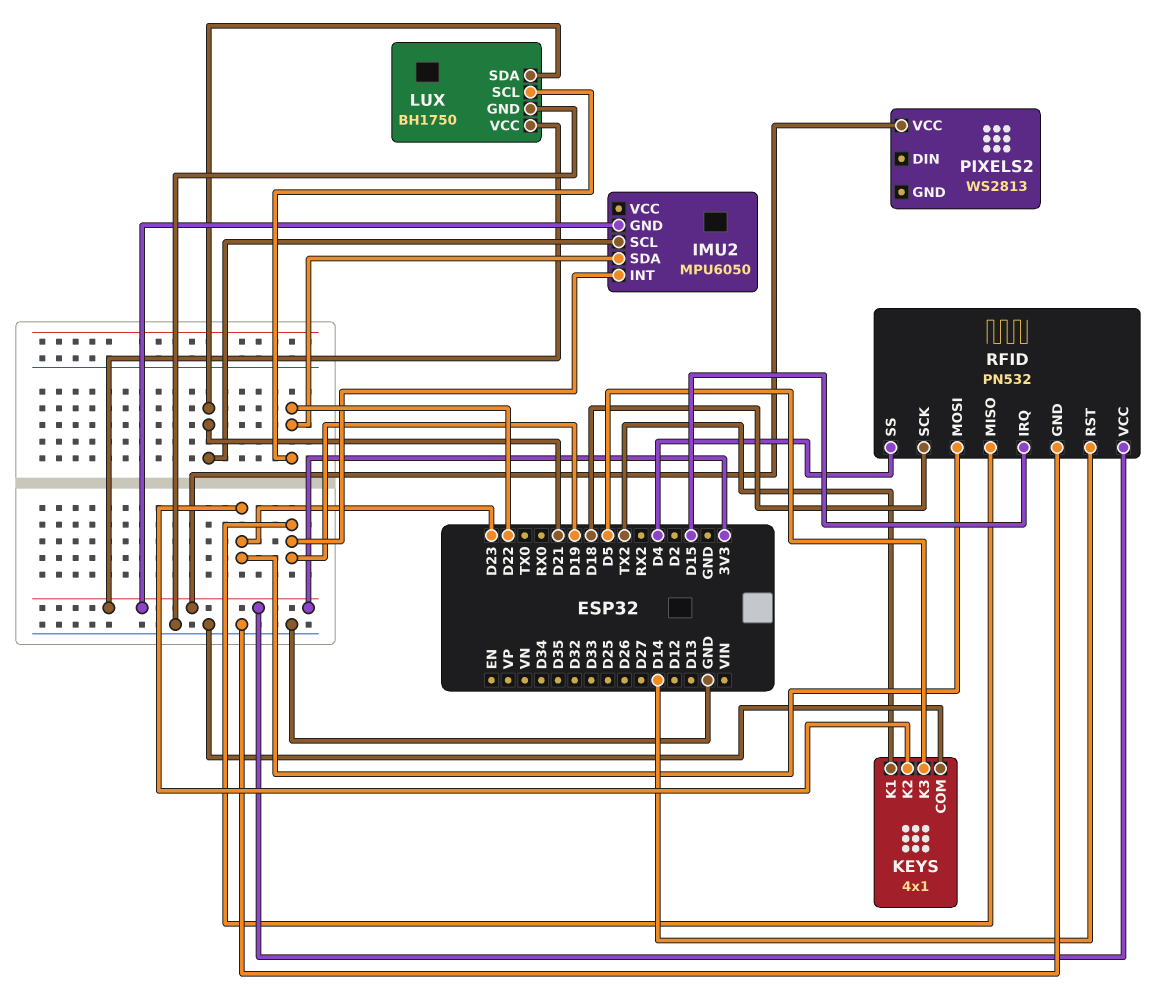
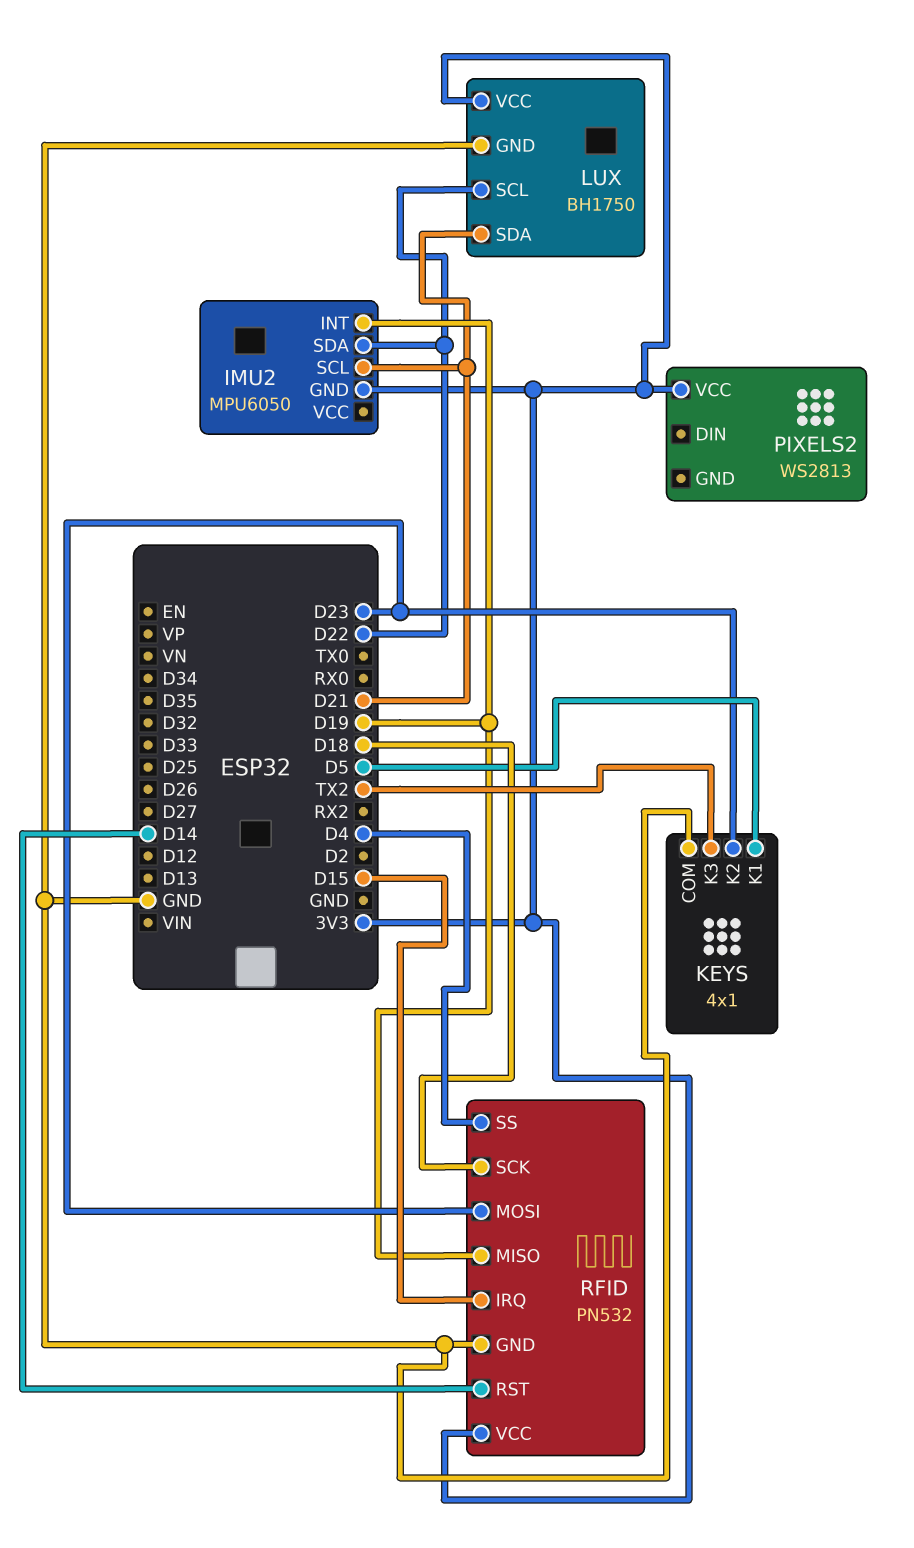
KEYS pin K1: TX2 -> D5
KEYS pin K3: D5 -> TX2

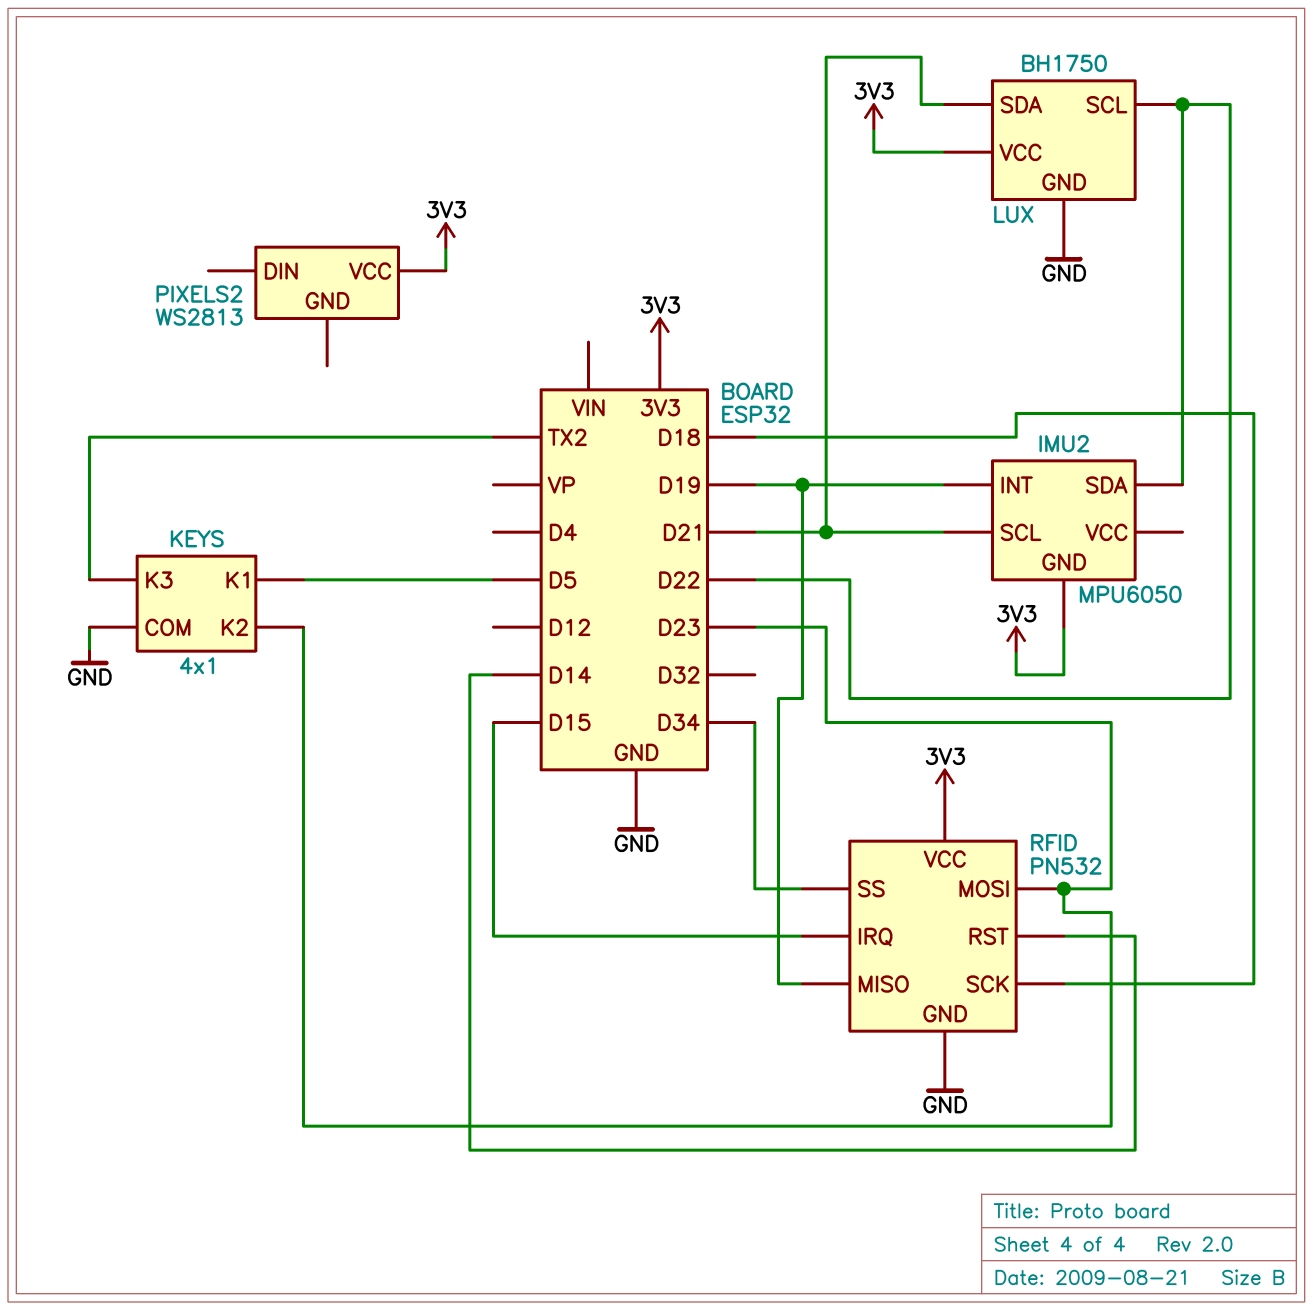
RFID pin SS: D4 -> D34

